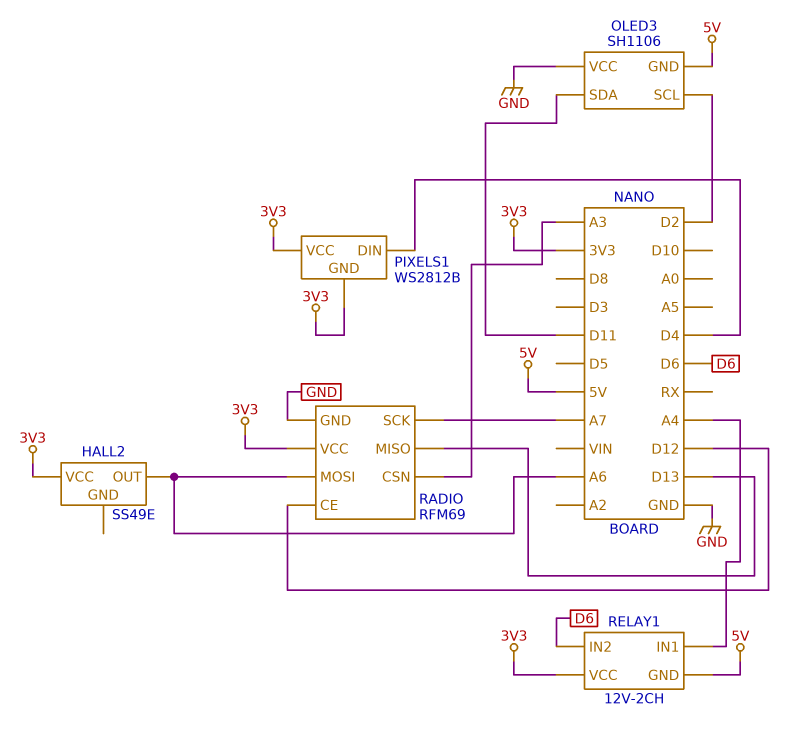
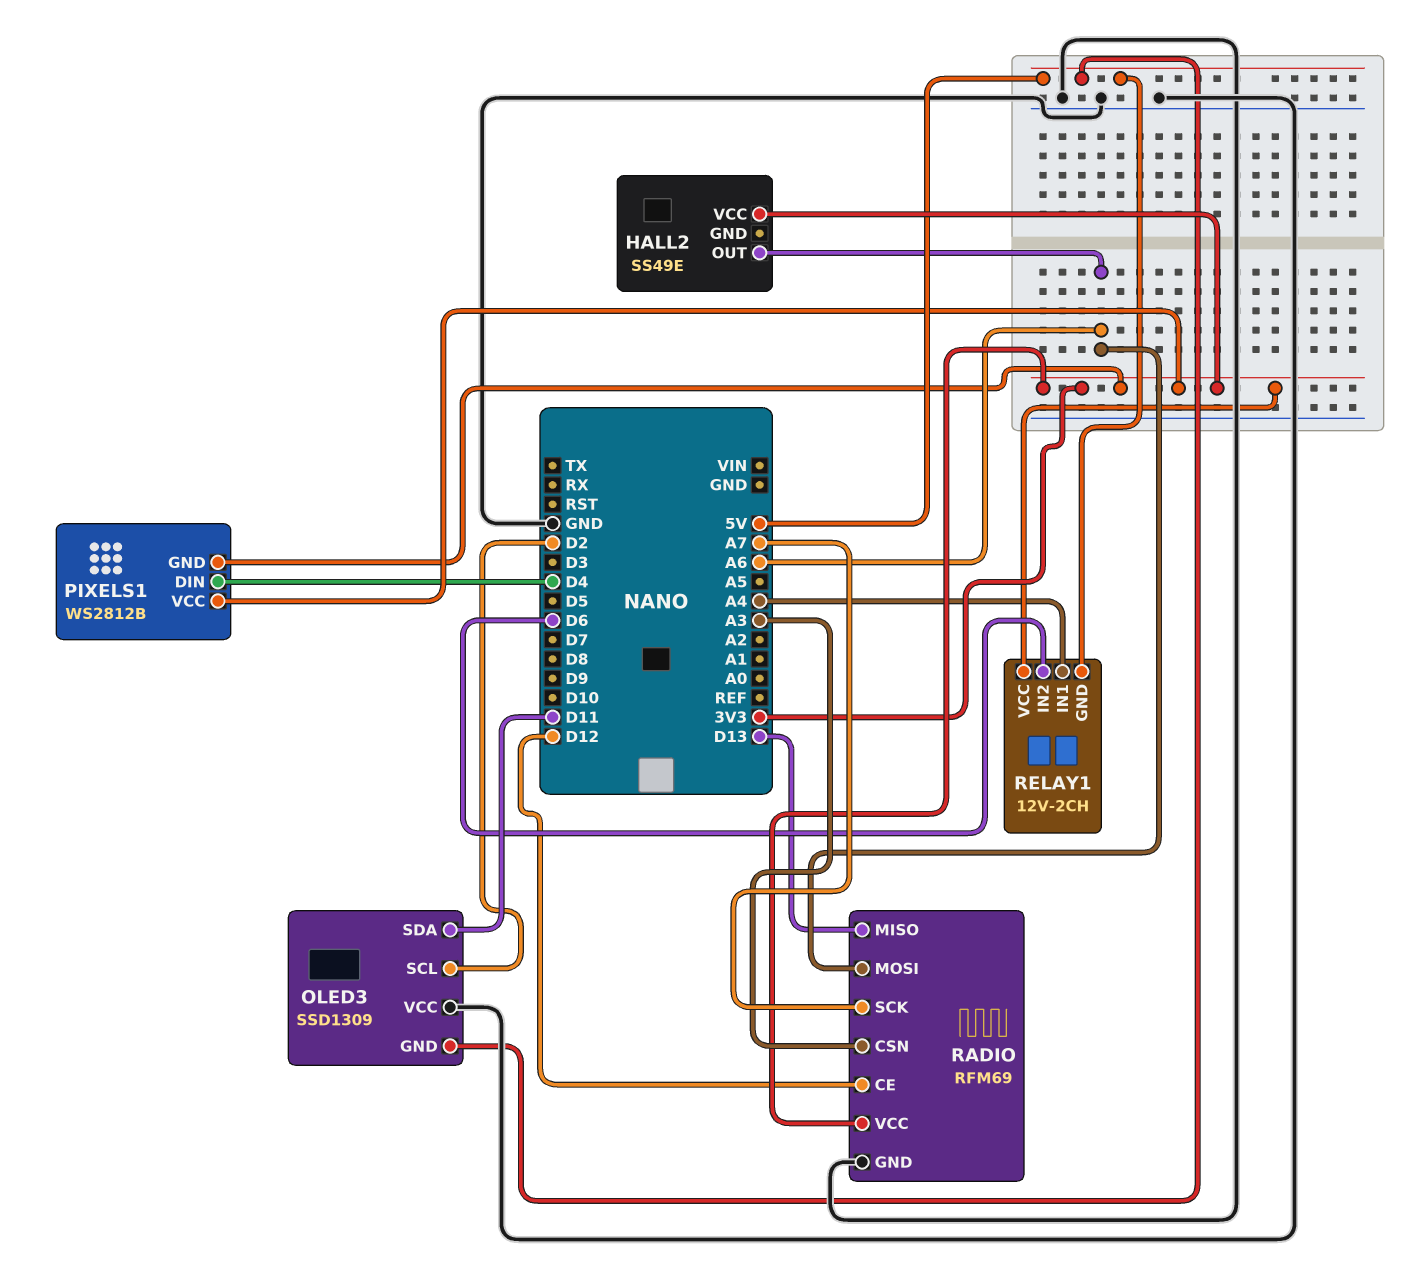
OLED3: SH1106 -> SSD1309

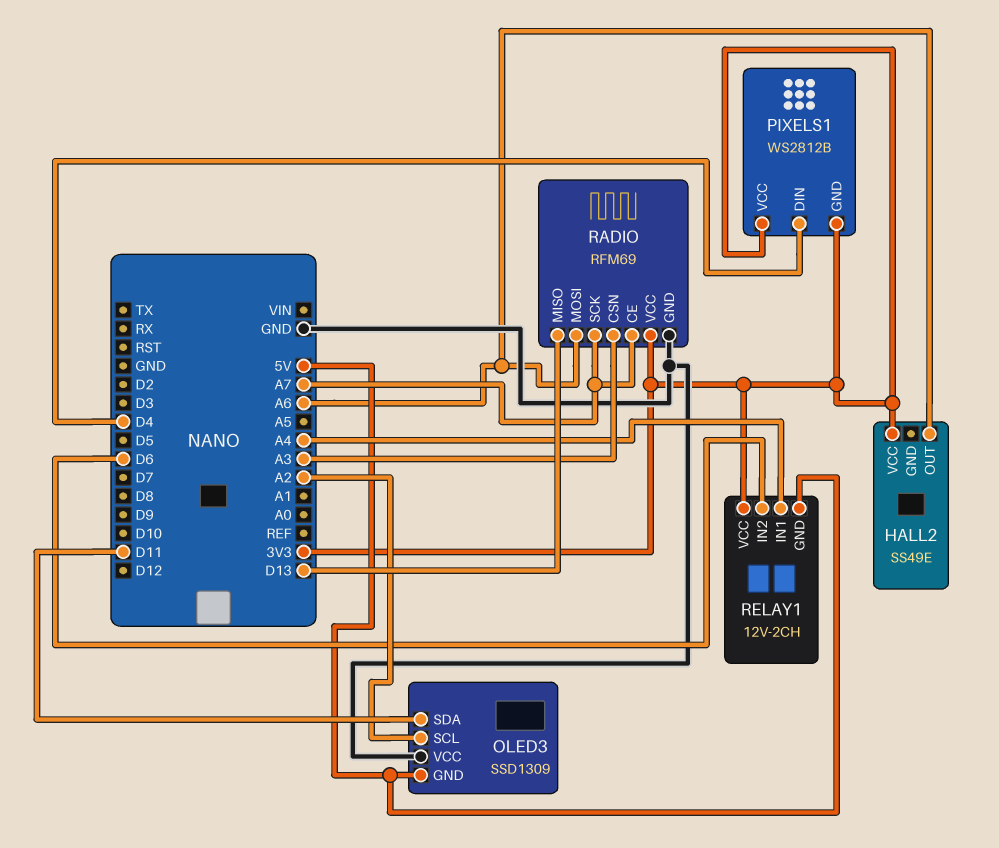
OLED3 pin SCL: D2 -> A2
RADIO pin CE: D12 -> A7

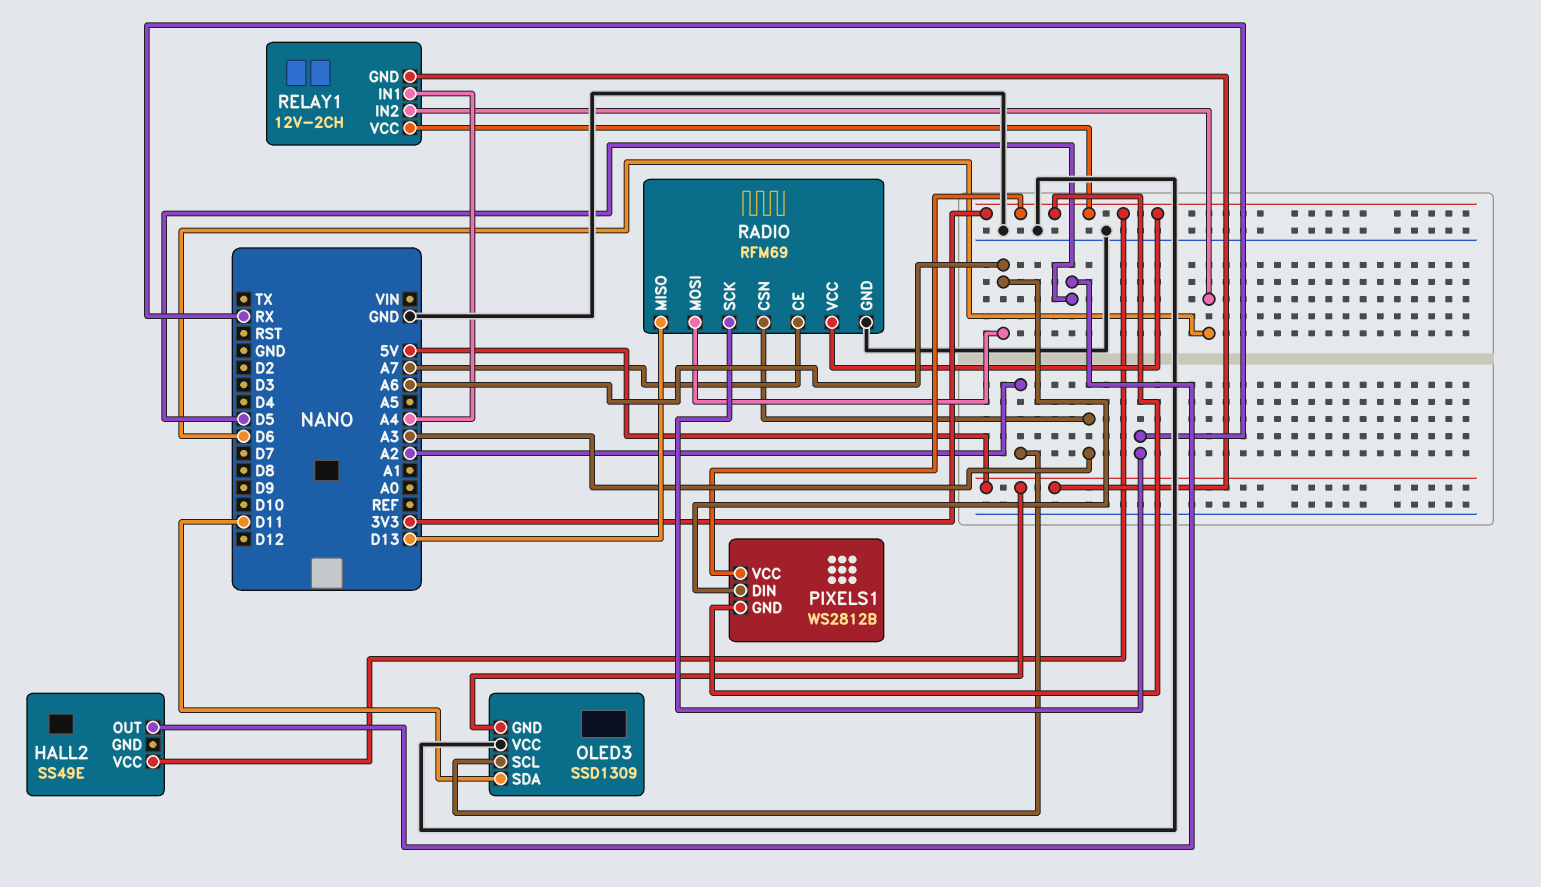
HALL2 pin OUT: A6 -> D5
PIXELS1 pin DIN: D4 -> A6
RADIO pin SCK: A7 -> RX

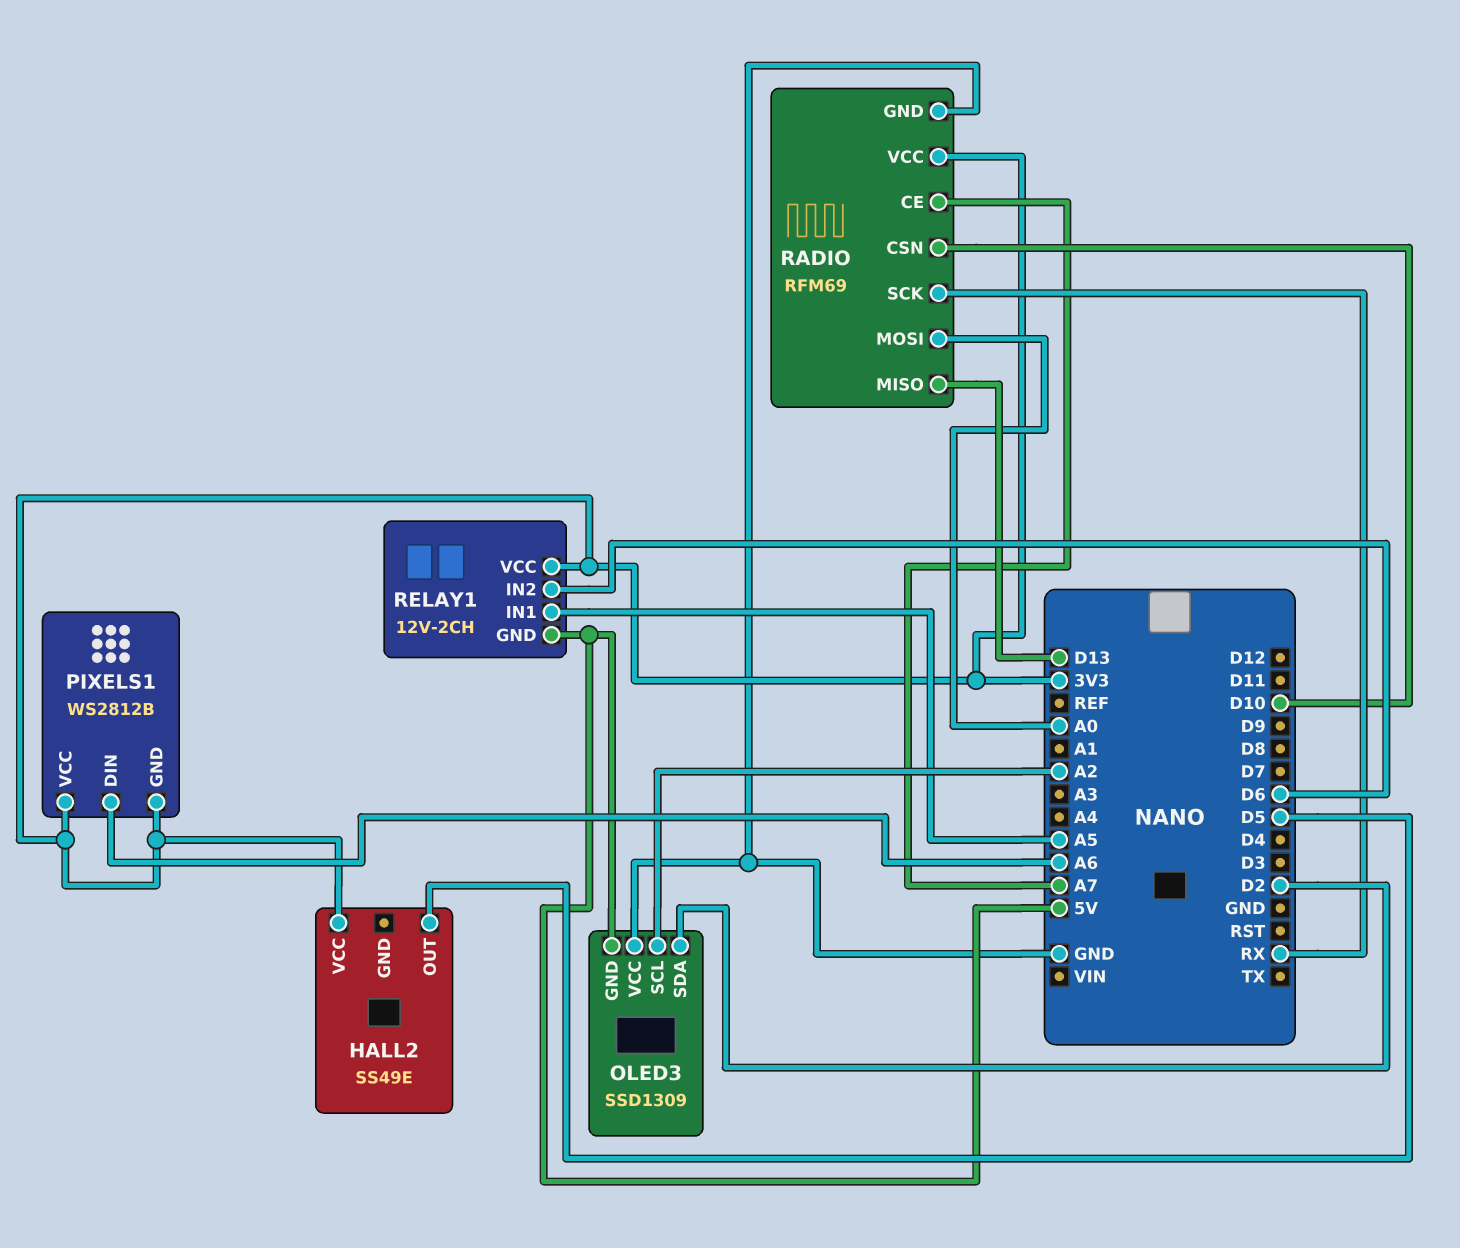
OLED3 pin SDA: D11 -> D2
RADIO pin CSN: A3 -> D10
RADIO pin MOSI: A6 -> A0
RELAY1 pin IN1: A4 -> A5

